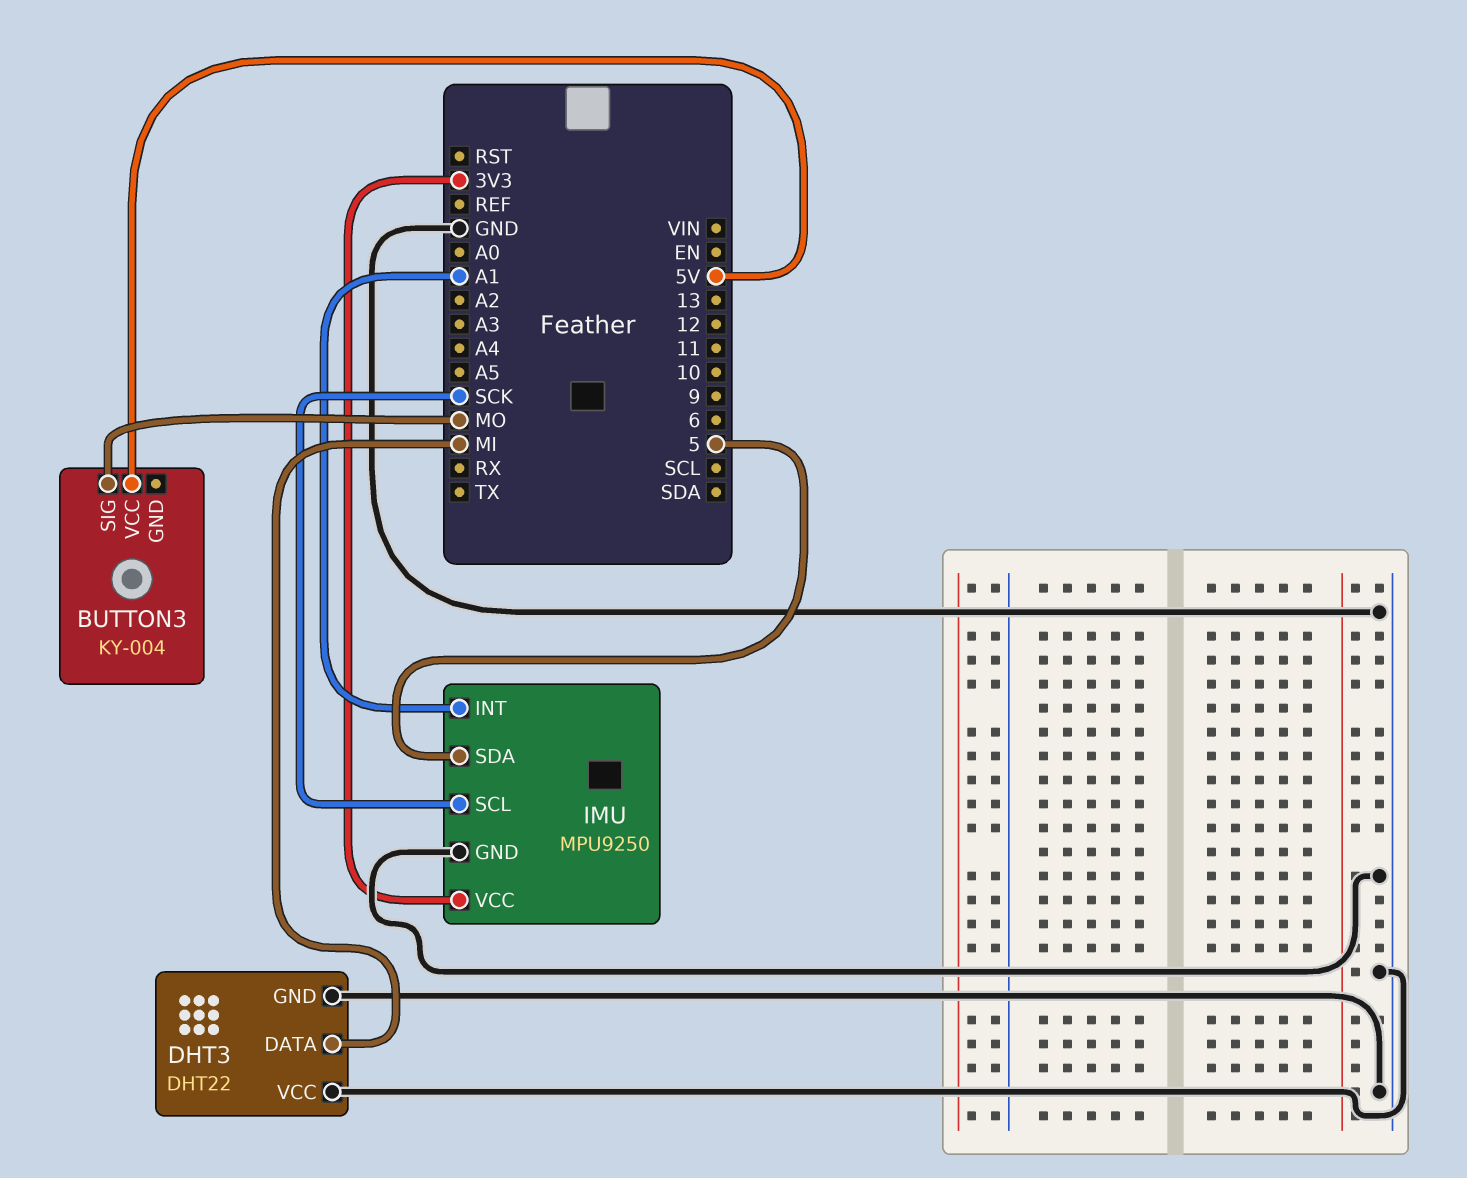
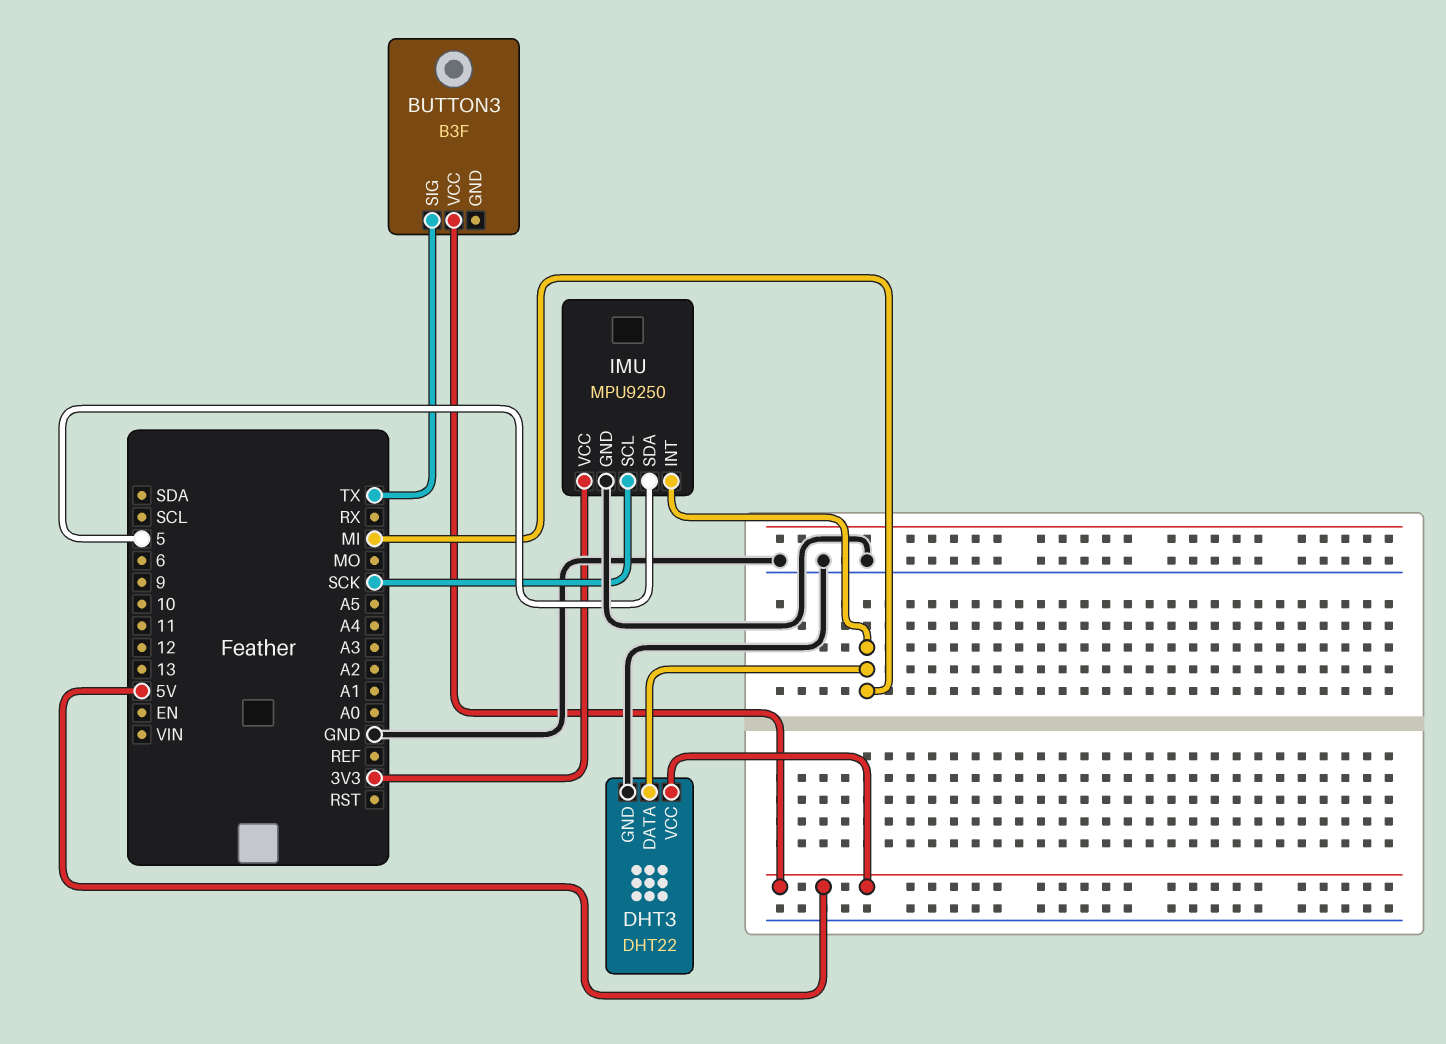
BUTTON3: KY-004 -> B3F
BUTTON3 pin SIG: MO -> TX
DHT3 pin VCC: GND -> 5V
IMU pin INT: A1 -> MI

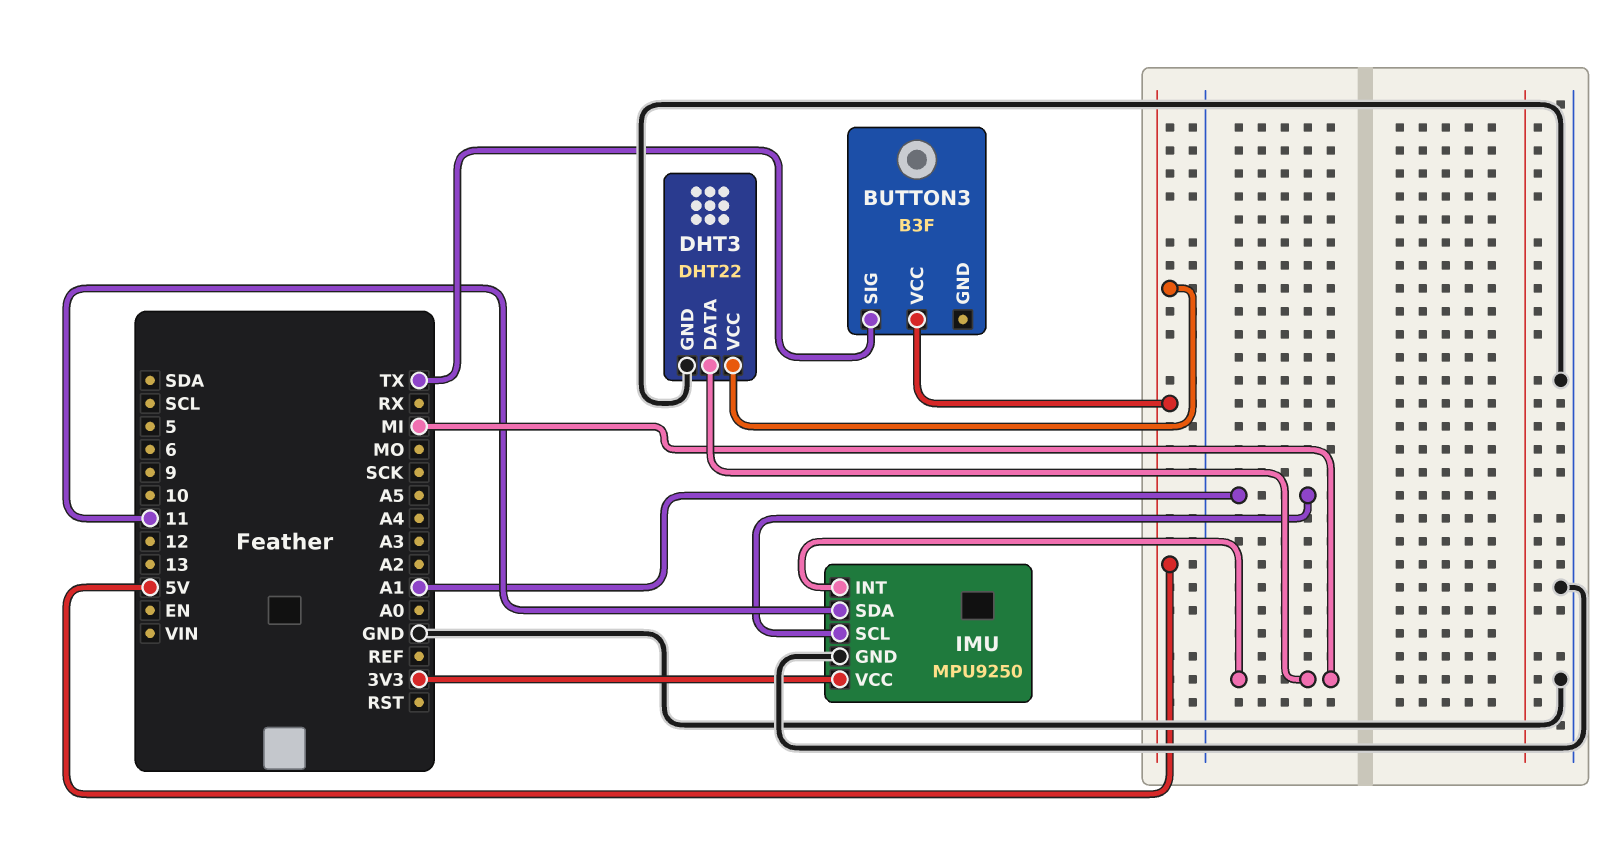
IMU pin SCL: SCK -> A1
IMU pin SDA: 5 -> 11

